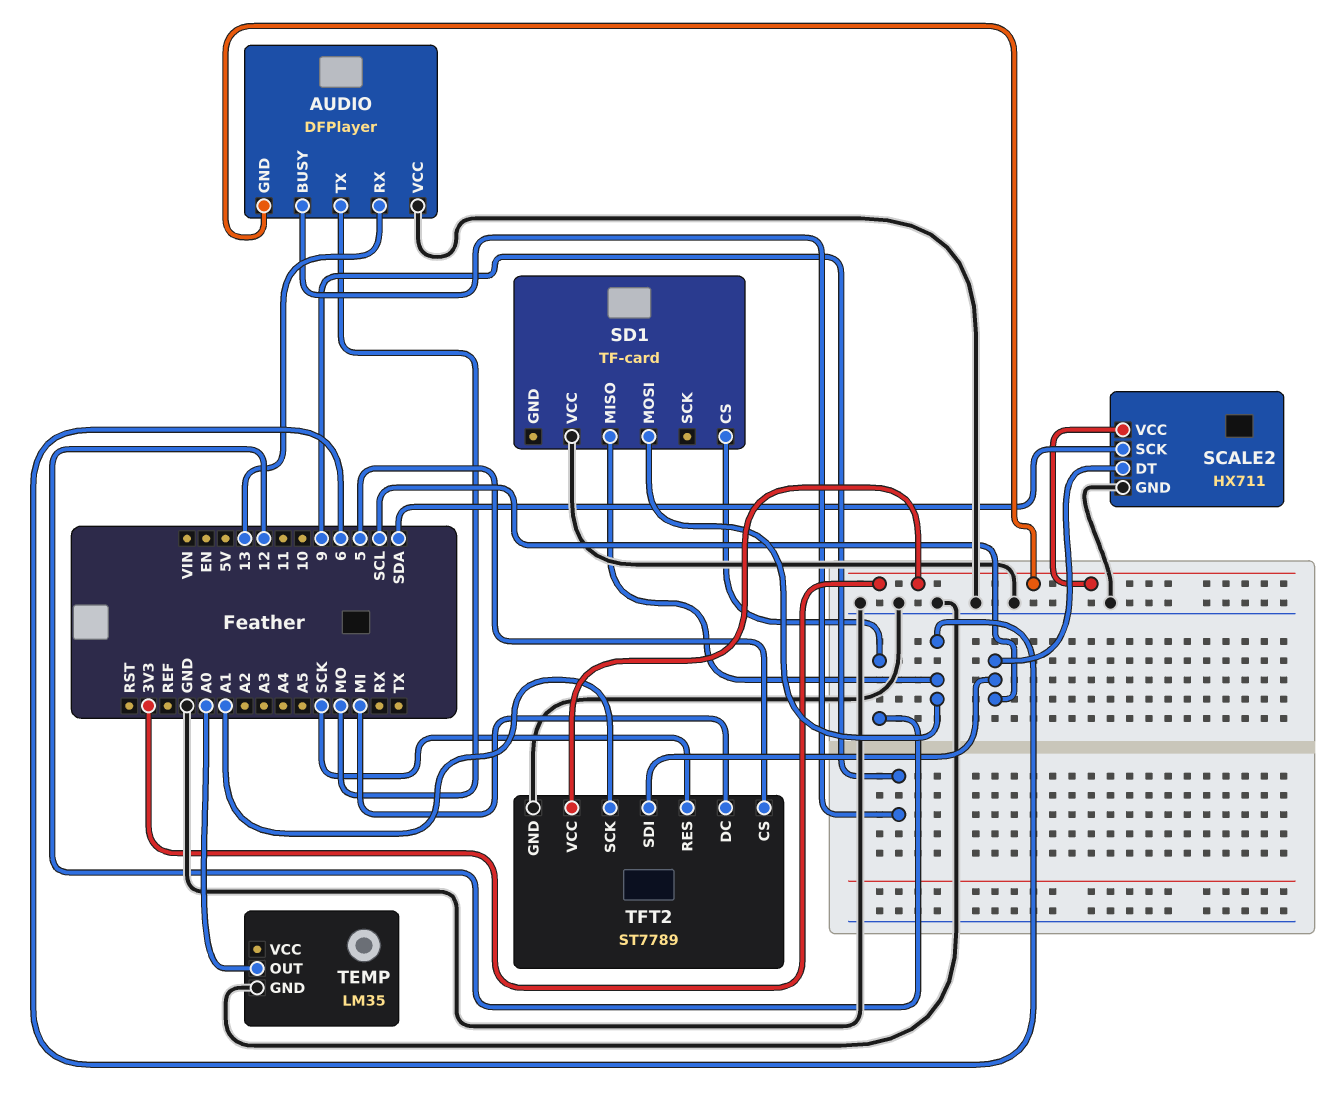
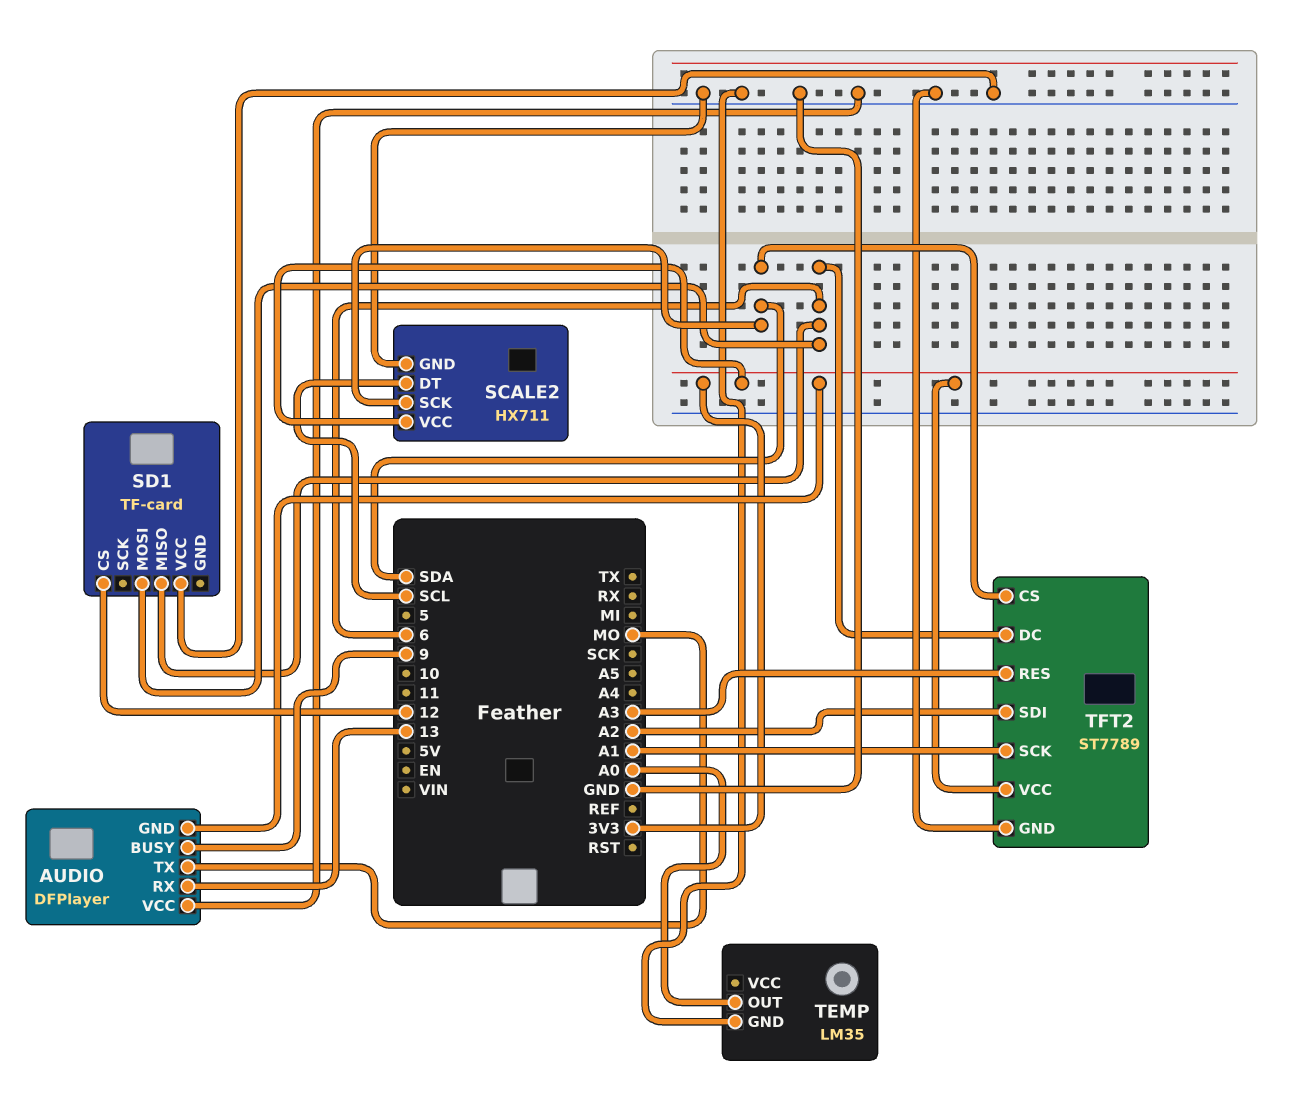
TFT2 pin CS: 5 -> SDA
TFT2 pin DC: MI -> 6
TFT2 pin RES: SCK -> A3
TFT2 pin SDI: SCL -> A2

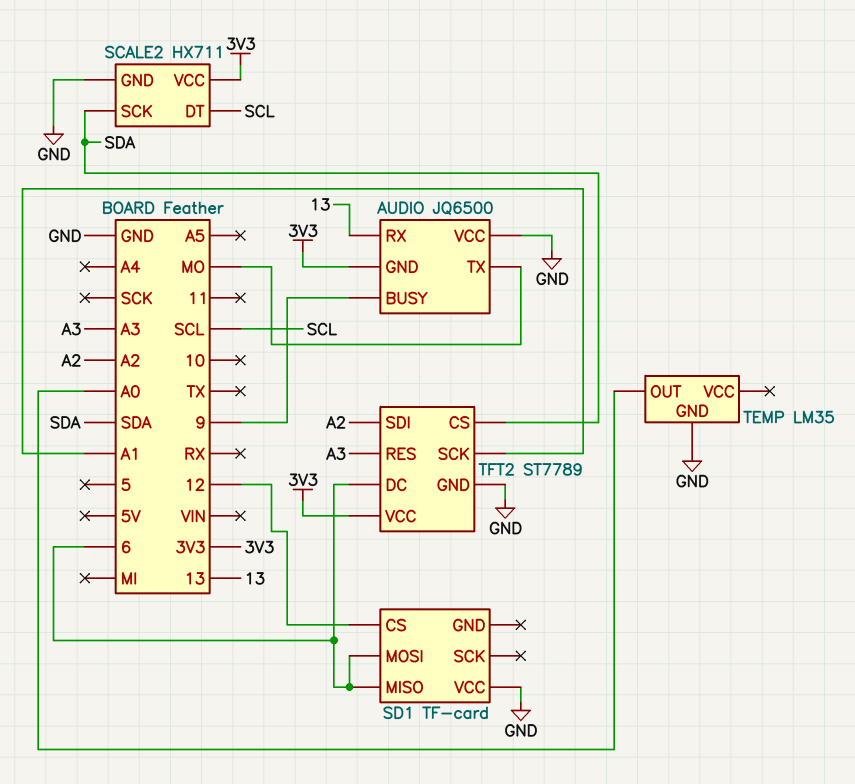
AUDIO: DFPlayer -> JQ6500

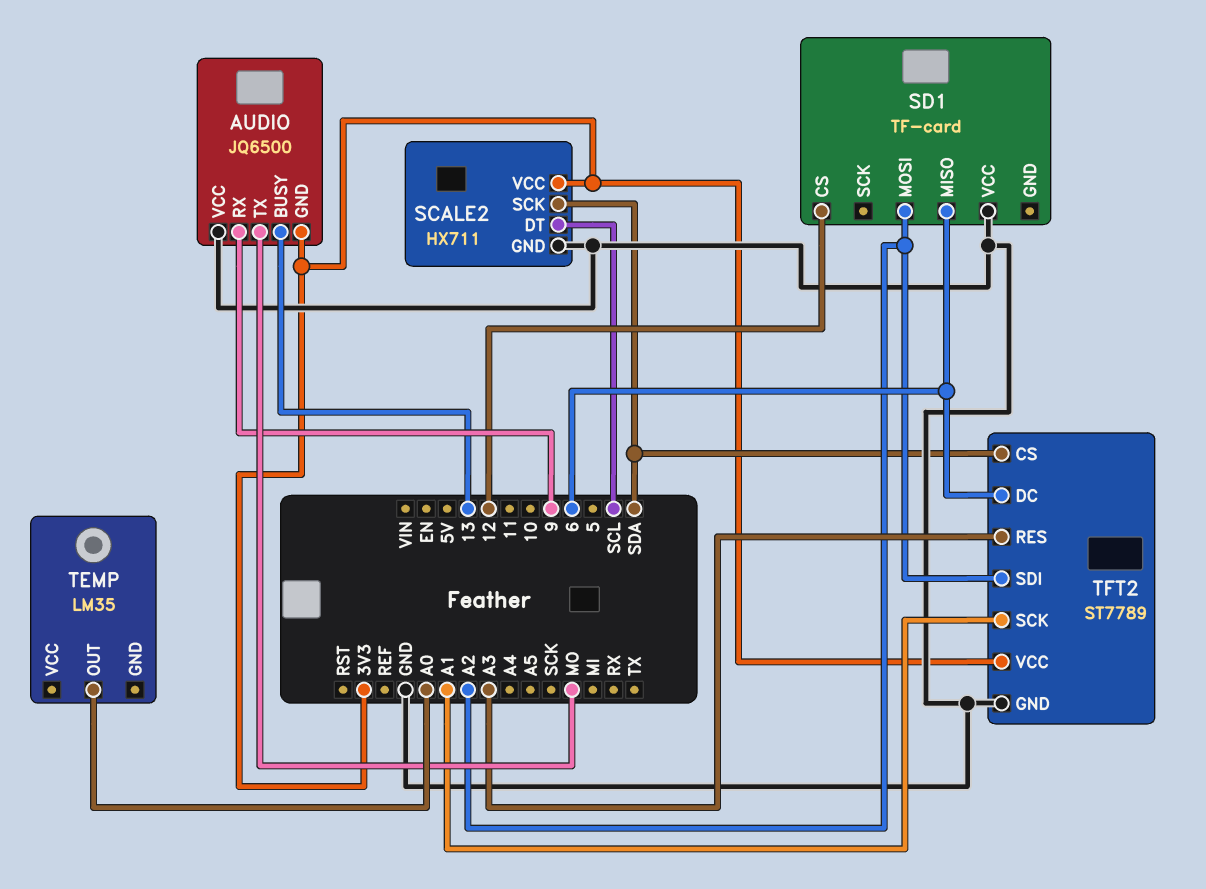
AUDIO pin BUSY: 9 -> 13
AUDIO pin RX: 13 -> 9
SD1 pin MOSI: 6 -> A2
TEMP pin GND: GND -> none

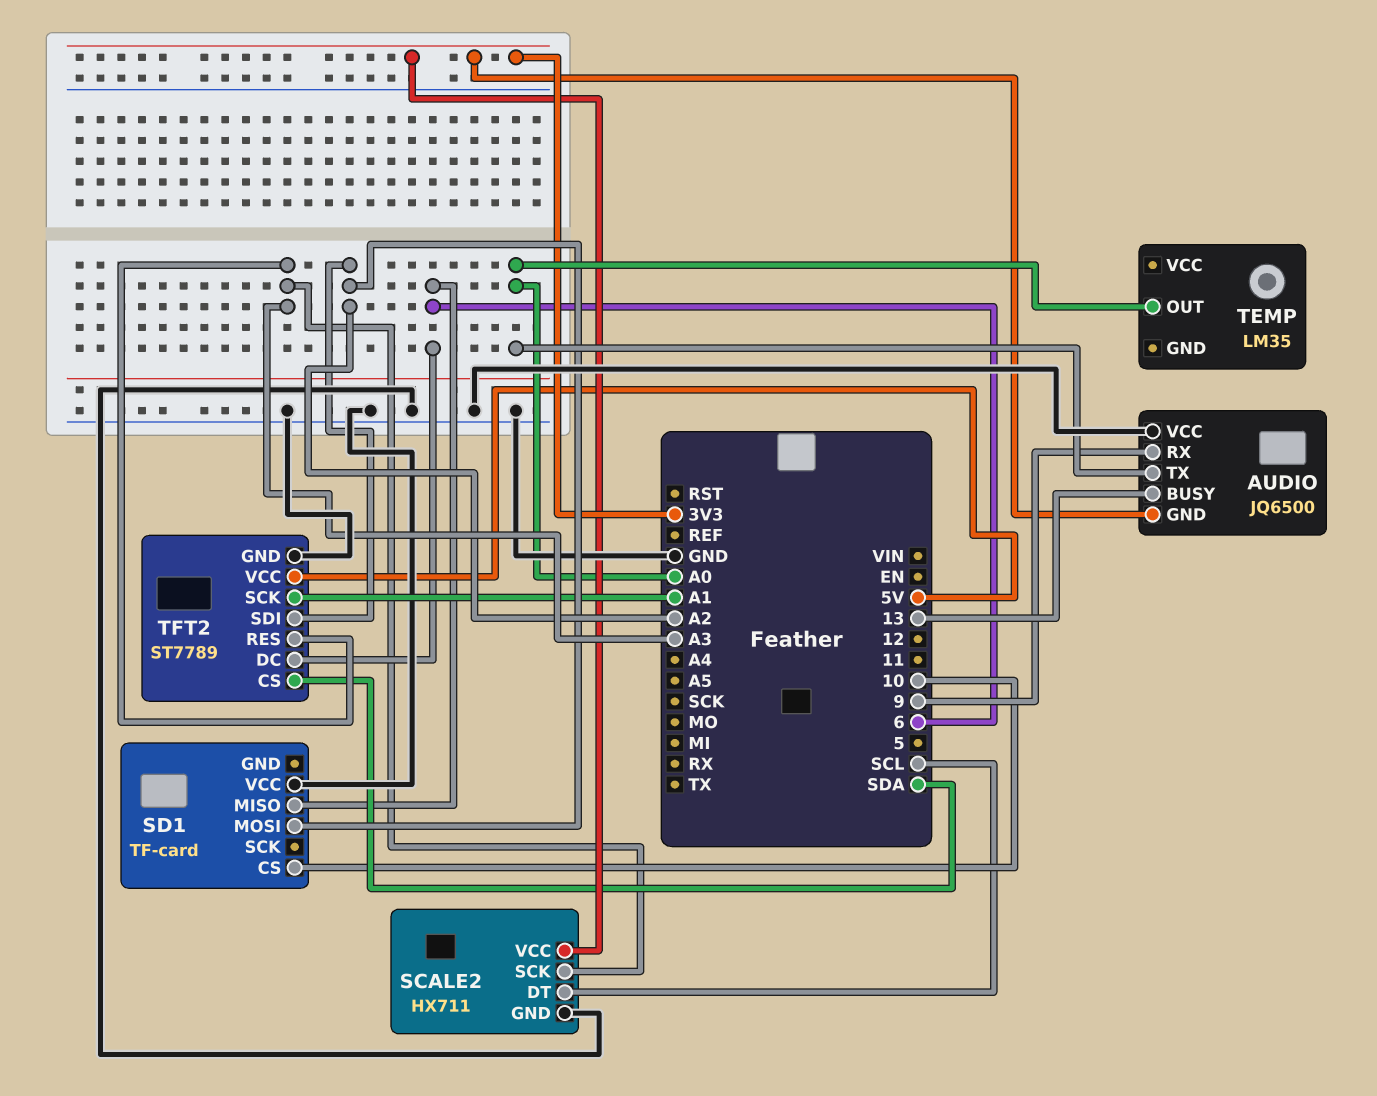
AUDIO pin TX: MO -> A0
SCALE2 pin SCK: SDA -> A3
SD1 pin CS: 12 -> 10
TFT2 pin VCC: 3V3 -> 5V

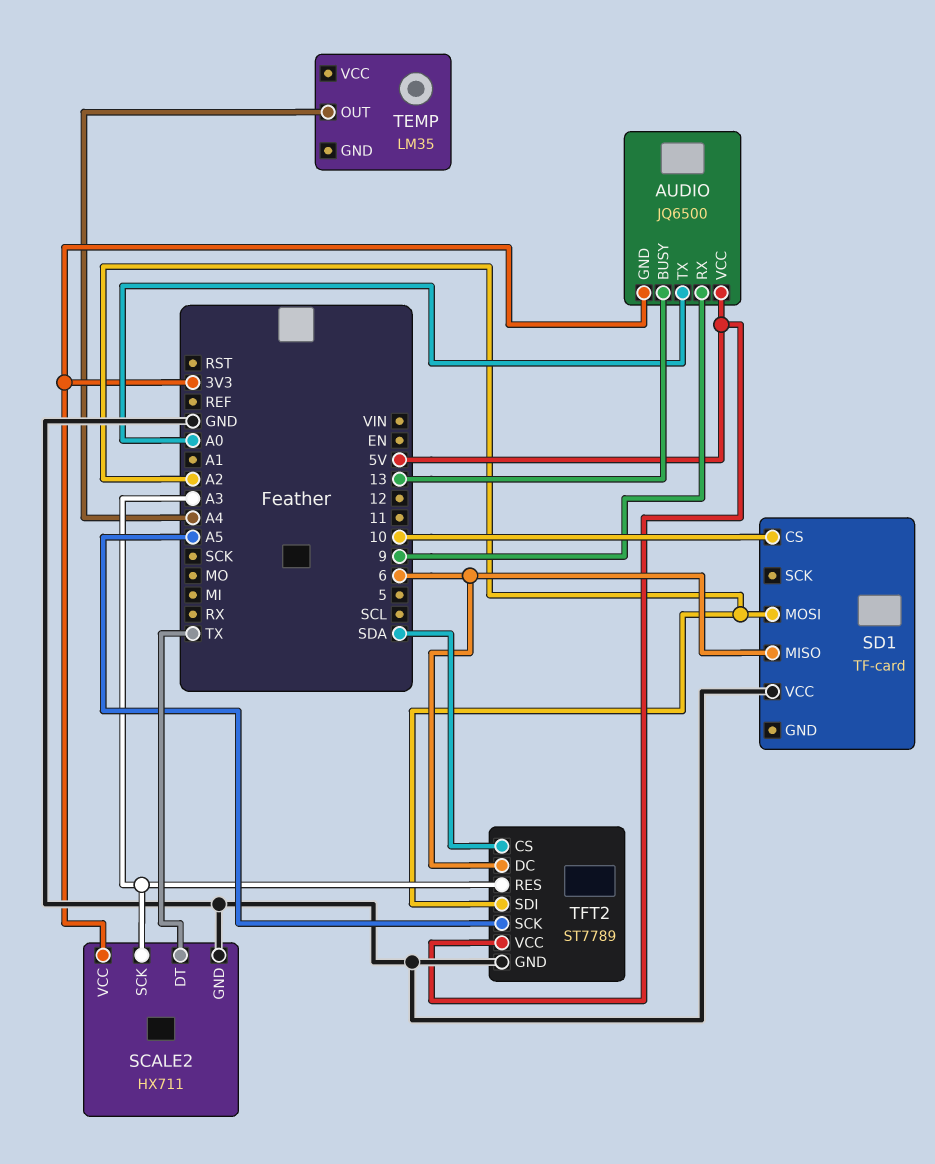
AUDIO pin VCC: GND -> 5V
SCALE2 pin DT: SCL -> TX
TEMP pin OUT: A0 -> A4
TFT2 pin SCK: A1 -> A5

